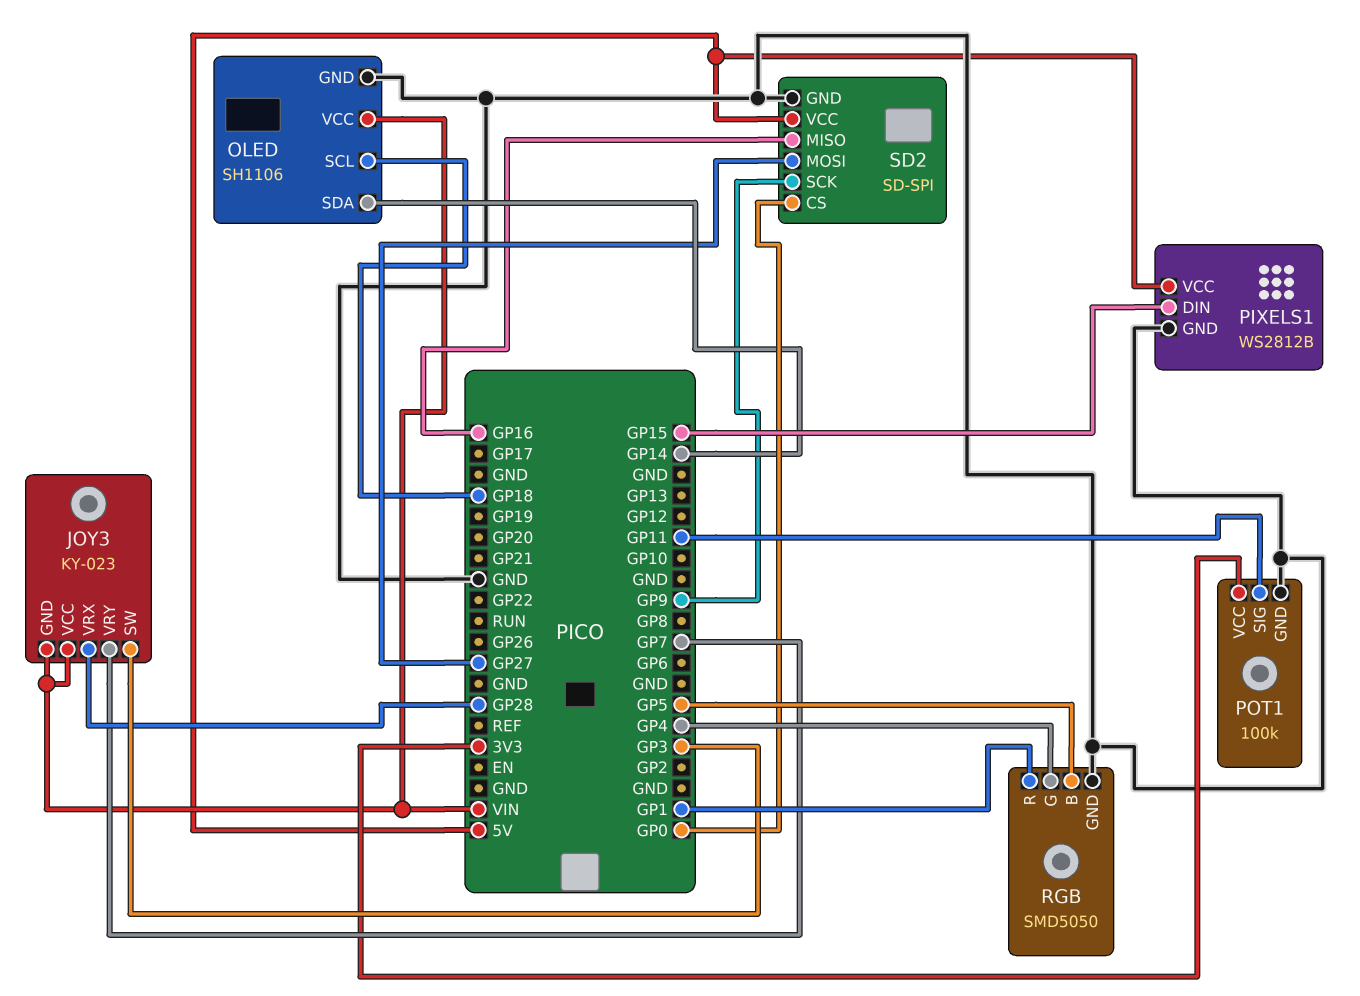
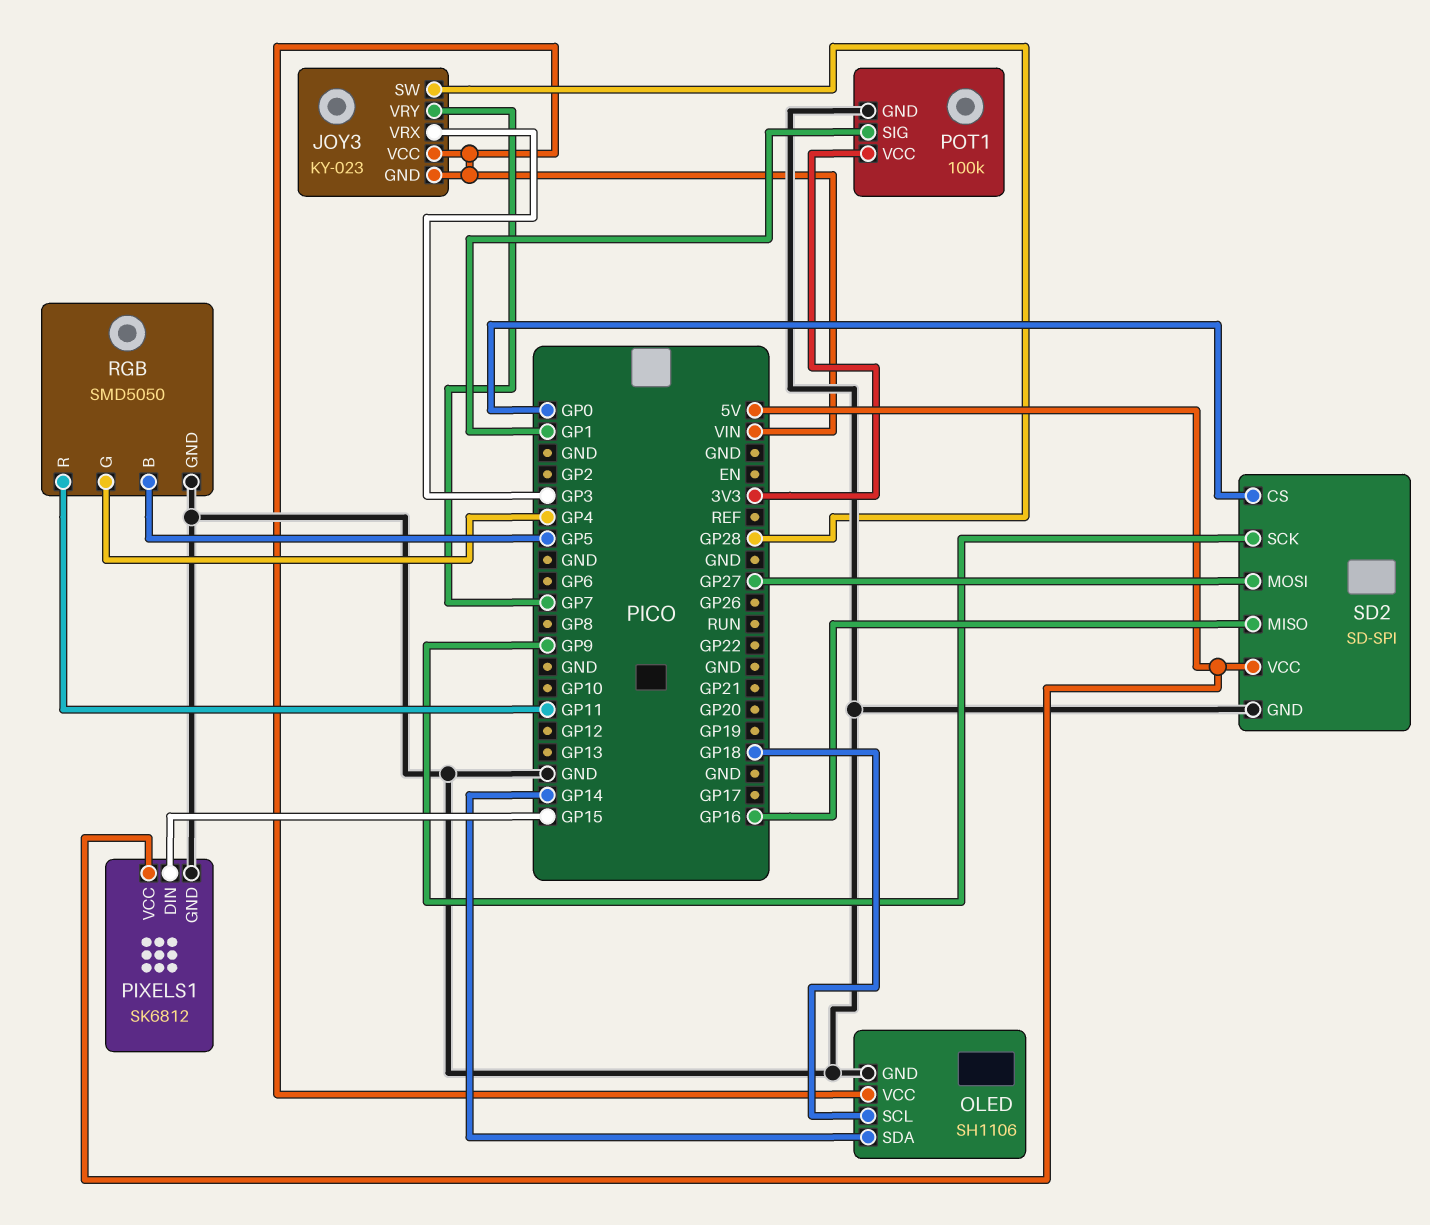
JOY3 pin SW: GP3 -> GP28
JOY3 pin VRX: GP28 -> GP3
PIXELS1: WS2812B -> SK6812
POT1 pin SIG: GP11 -> GP1
RGB pin R: GP1 -> GP11

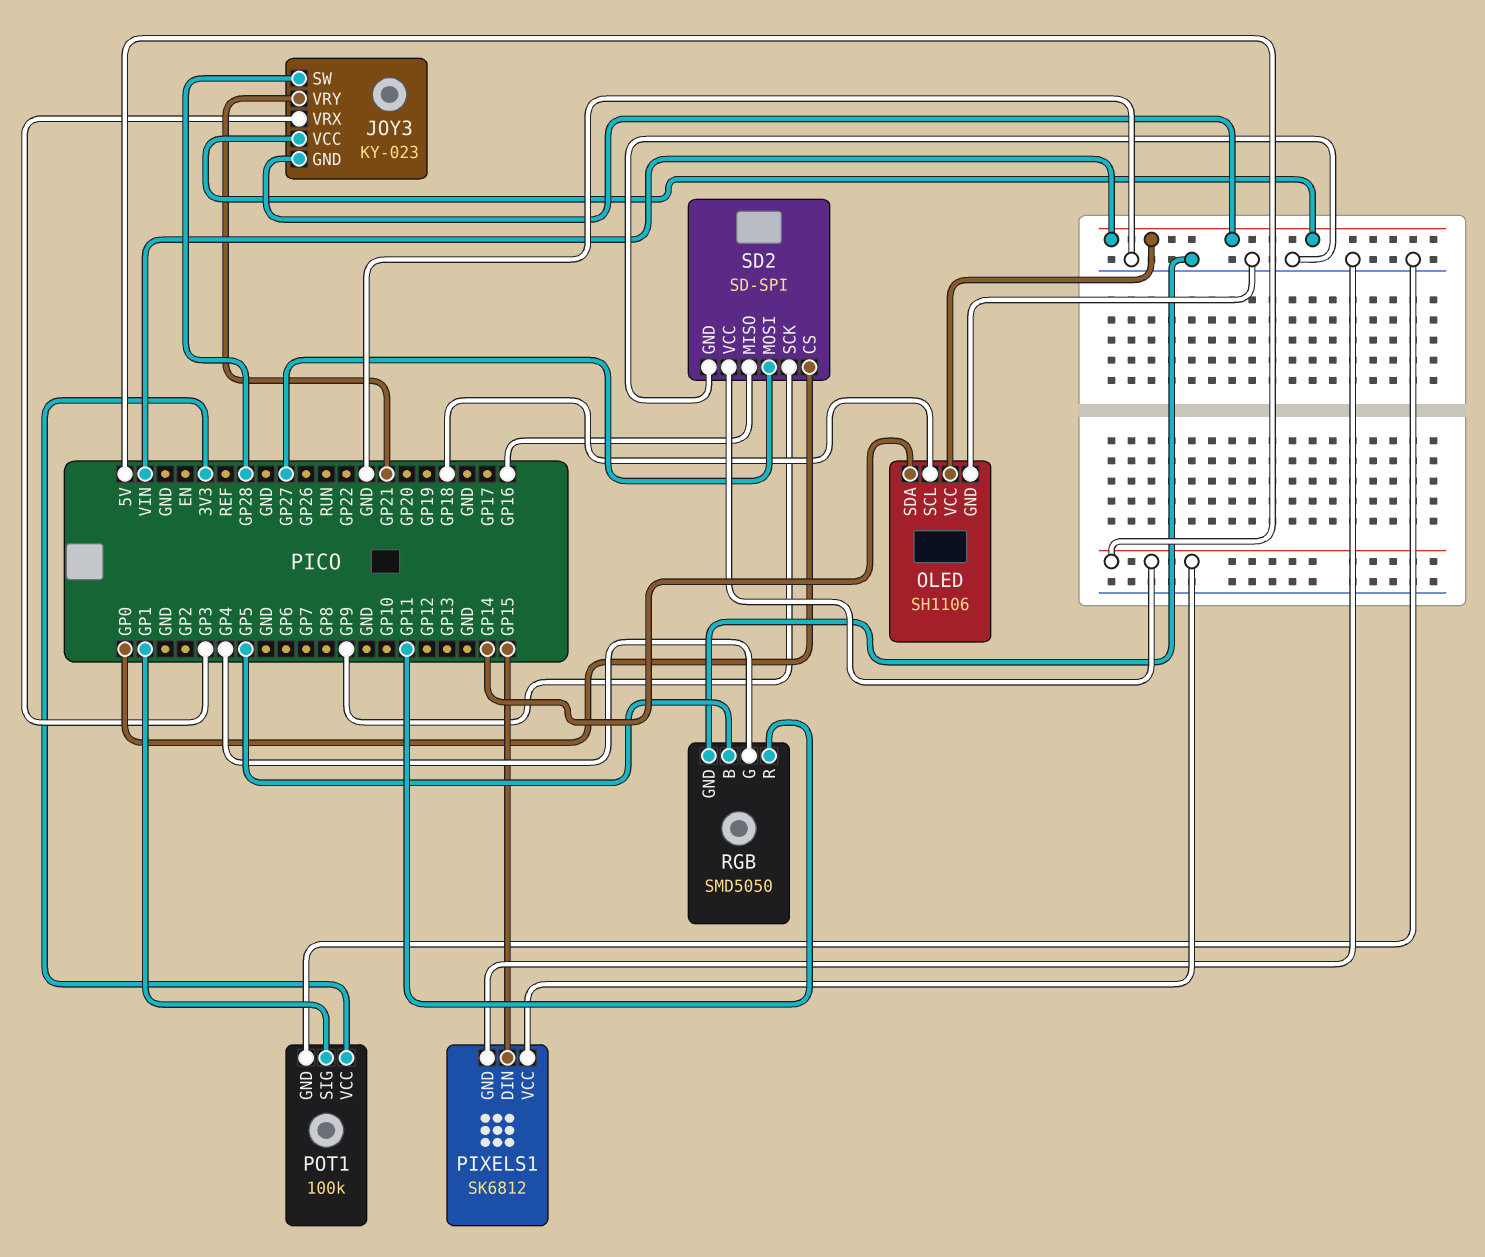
JOY3 pin VRY: GP7 -> GP21

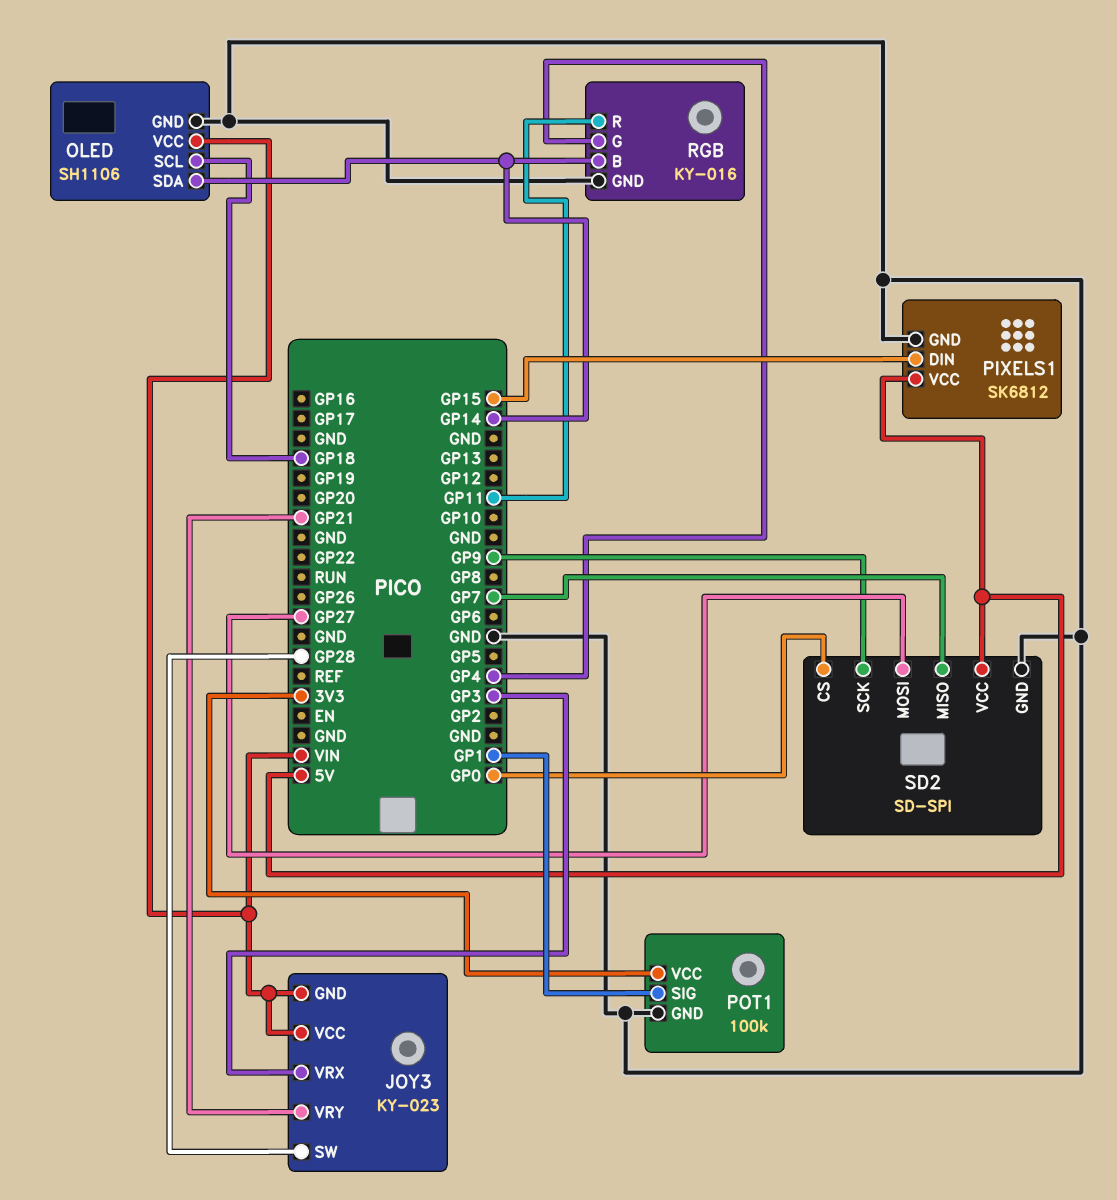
RGB: SMD5050 -> KY-016
RGB pin B: GP5 -> GP14
SD2 pin MISO: GP16 -> GP7

